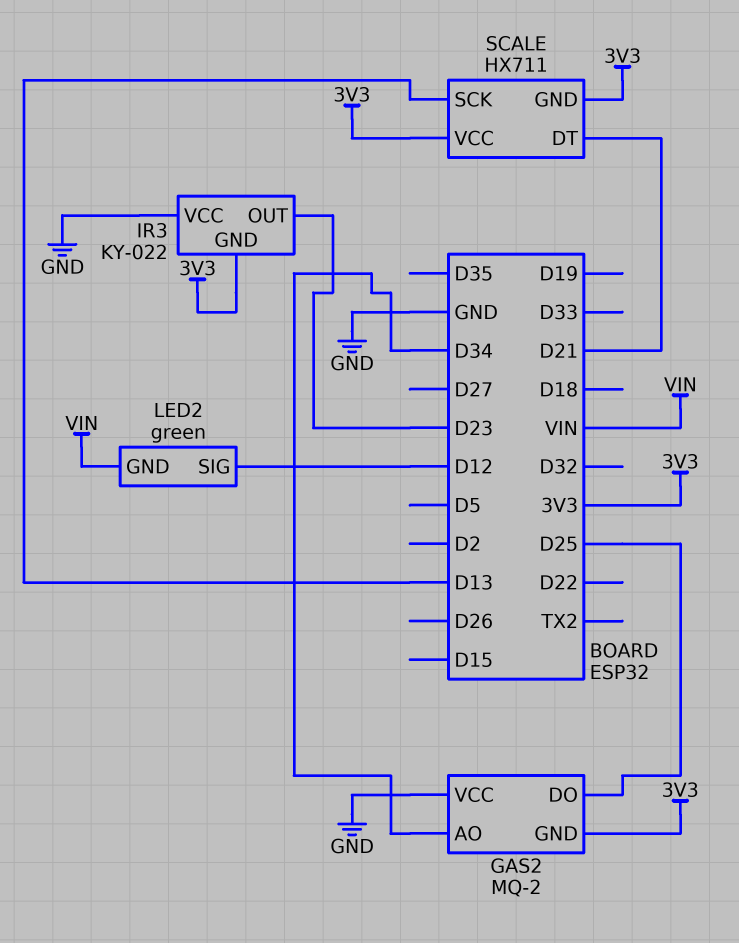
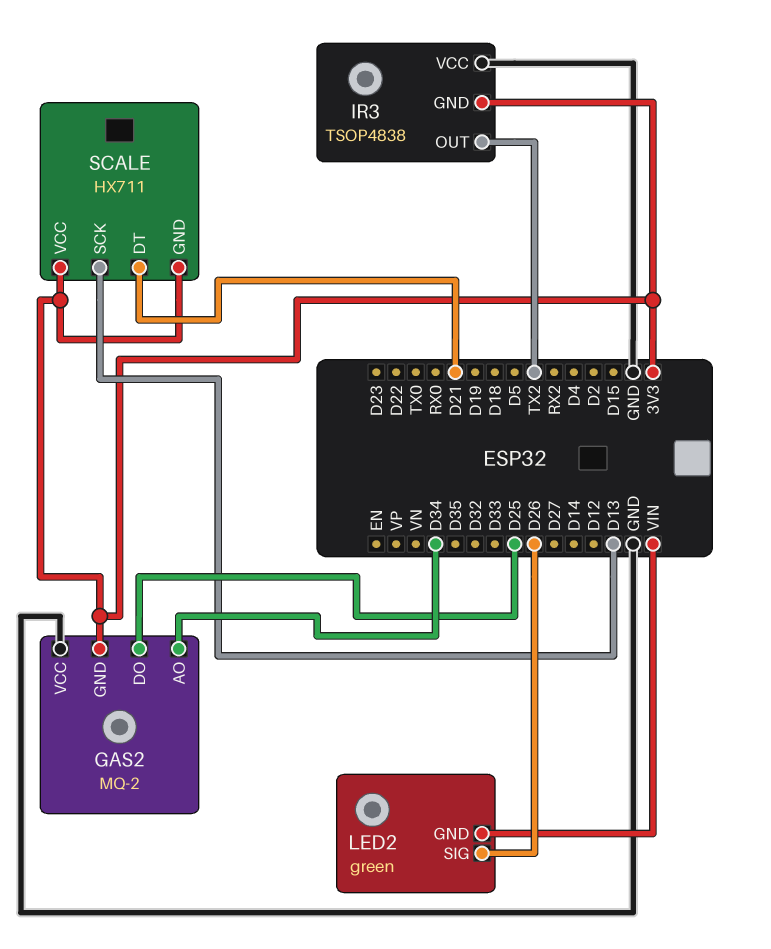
IR3: KY-022 -> TSOP4838
IR3 pin OUT: D23 -> TX2
LED2 pin SIG: D12 -> D26

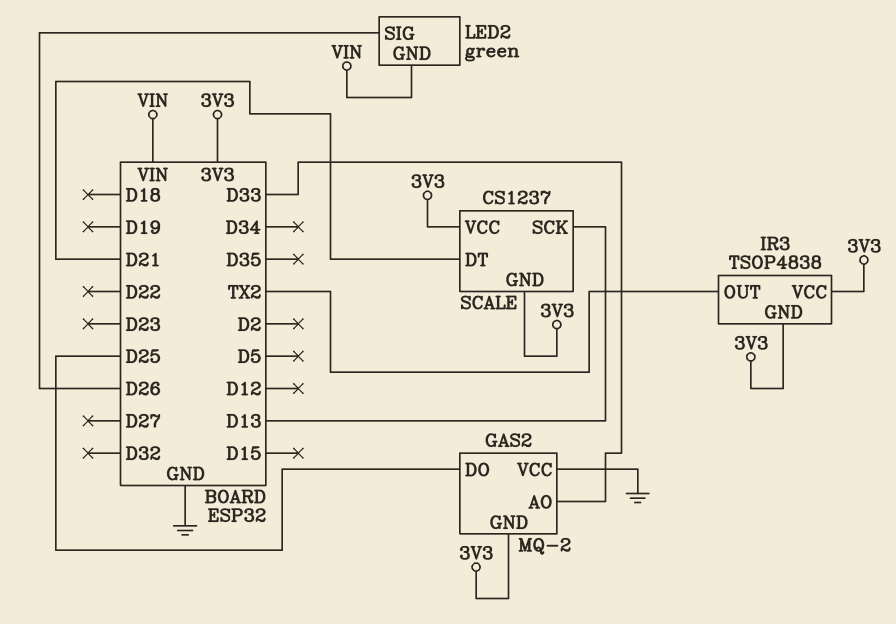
GAS2 pin AO: D34 -> D33
IR3 pin VCC: GND -> 3V3
SCALE: HX711 -> CS1237

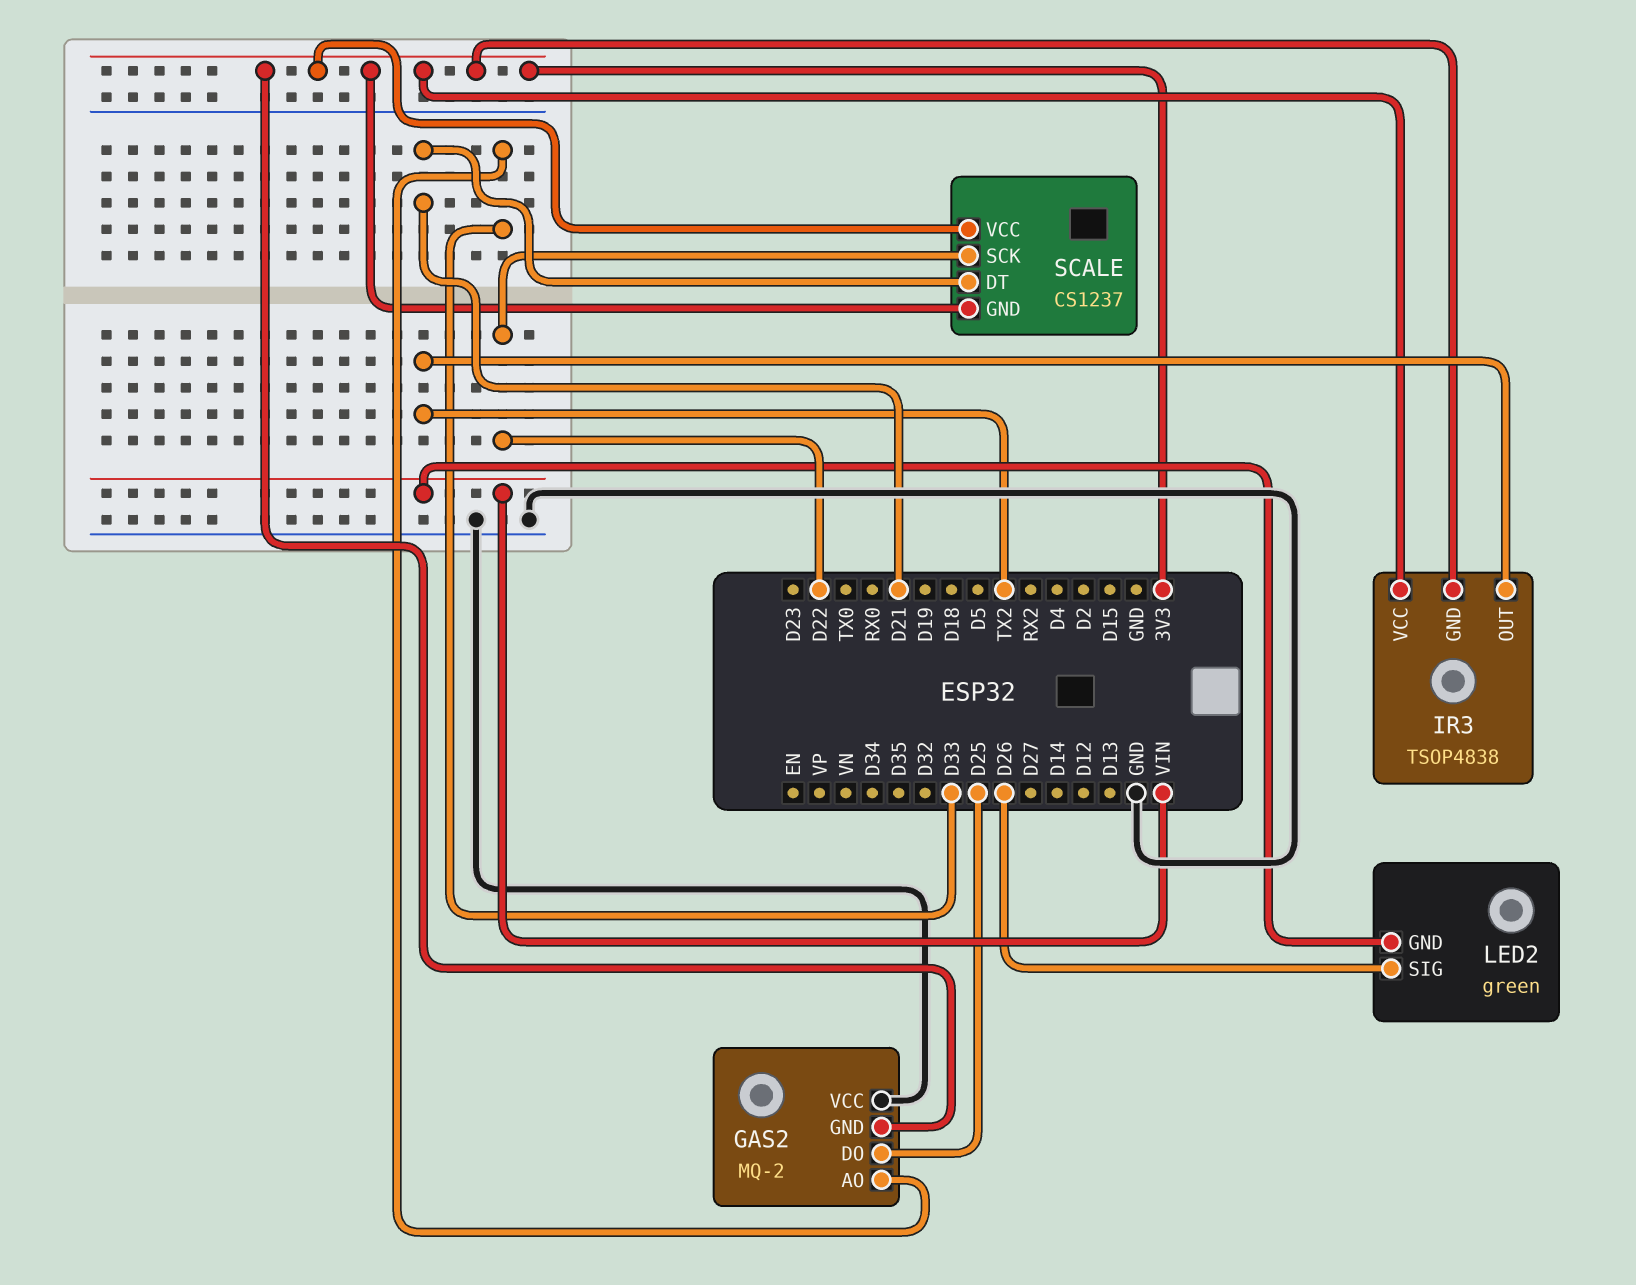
SCALE pin SCK: D13 -> D22

